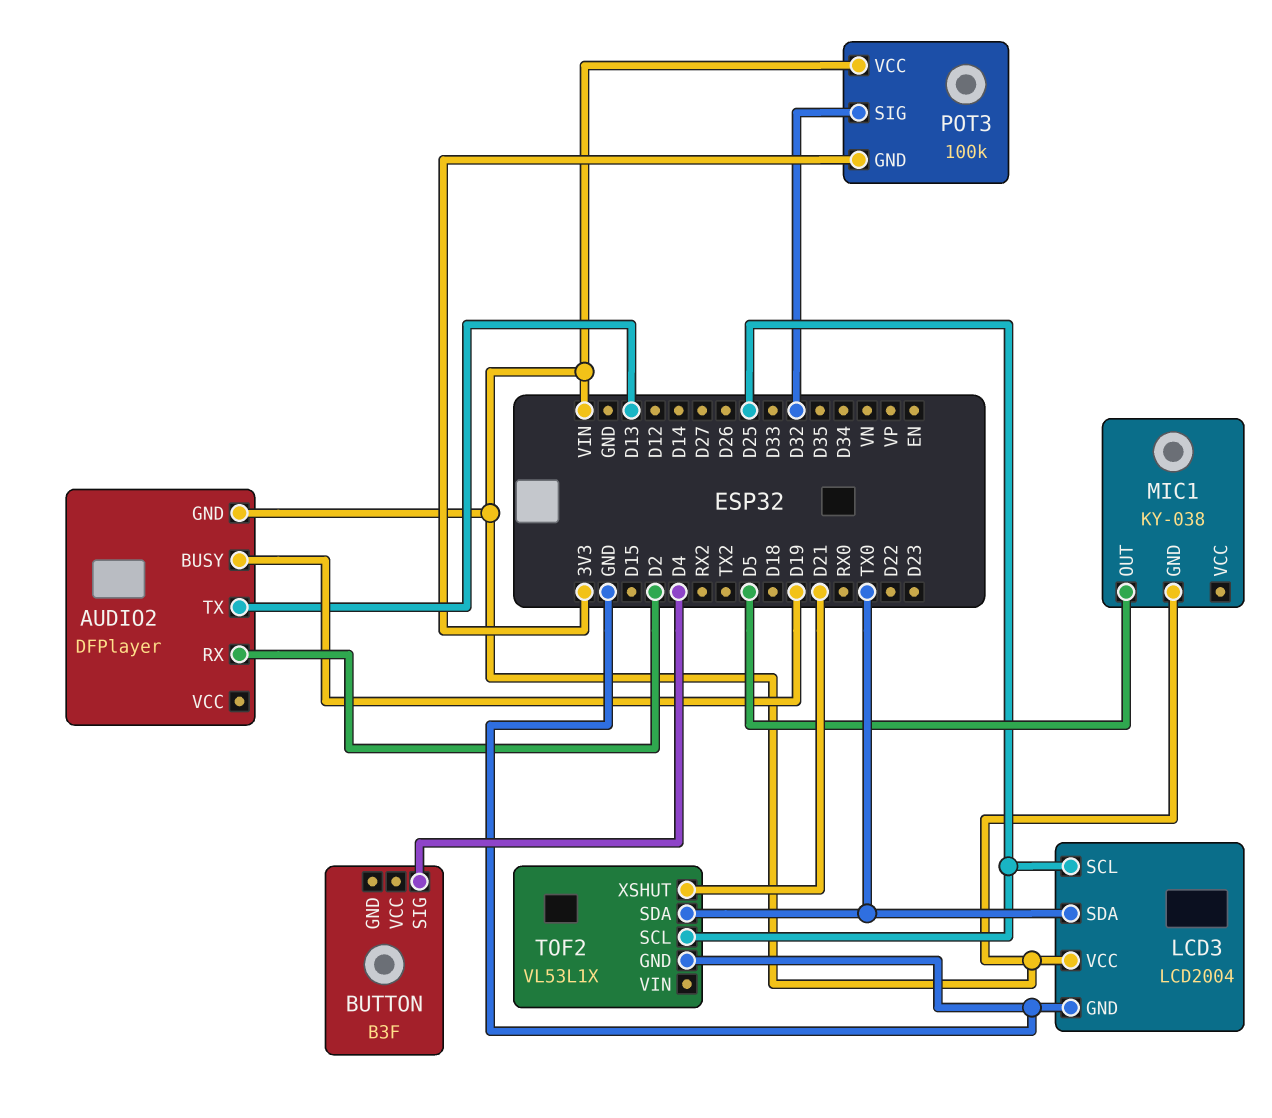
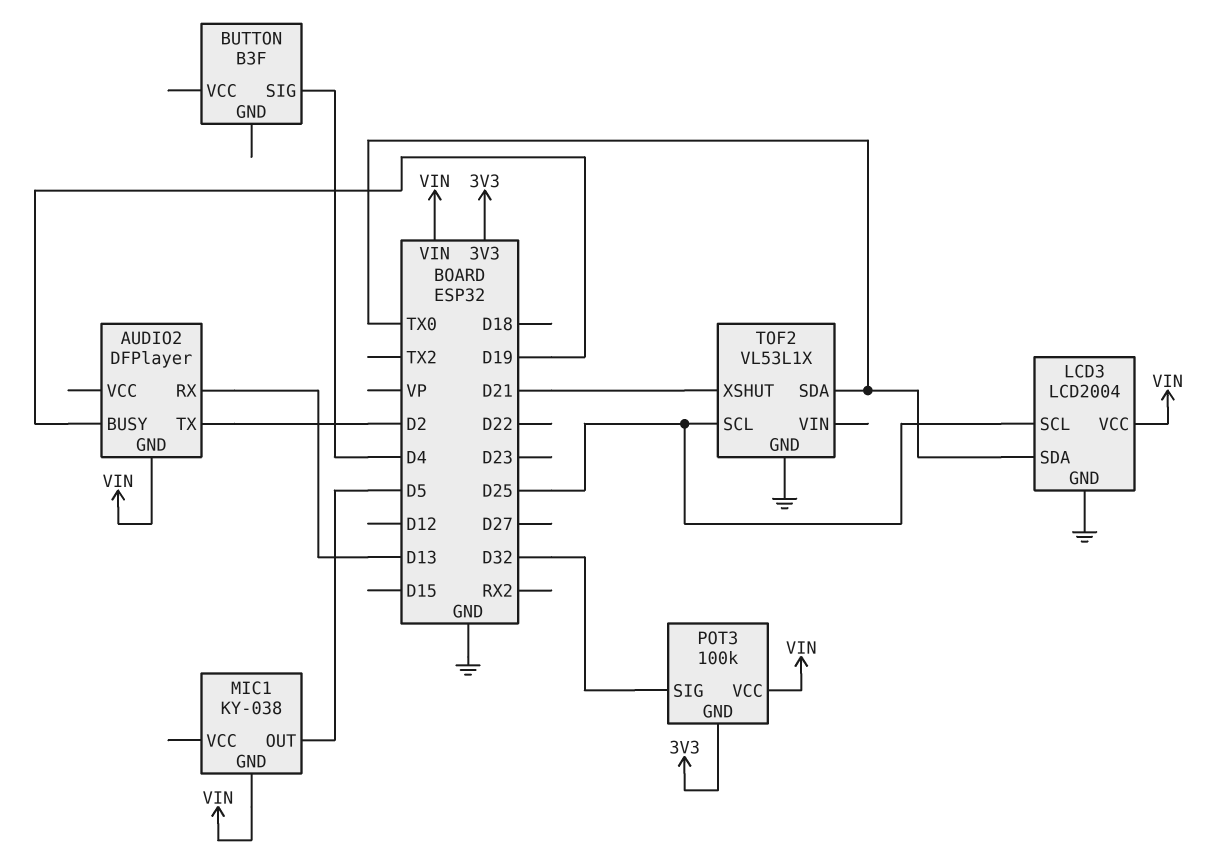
AUDIO2 pin RX: D2 -> D13
AUDIO2 pin TX: D13 -> D2

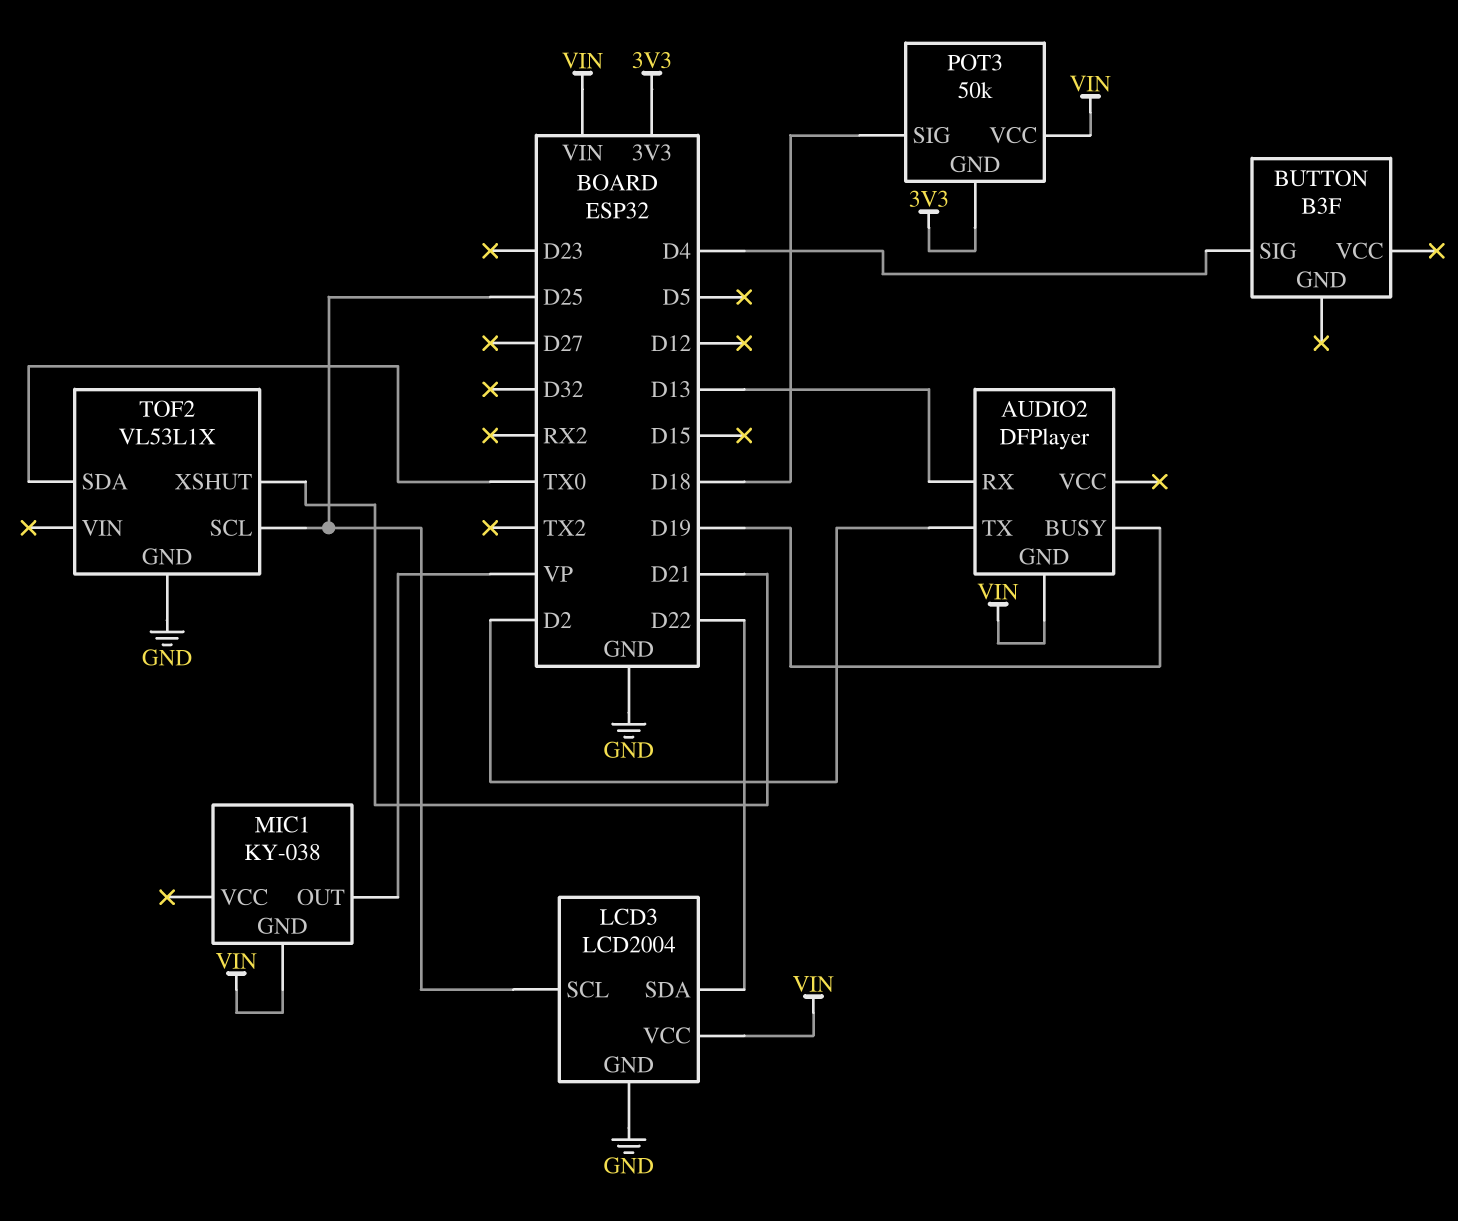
LCD3 pin SDA: TX0 -> D22
MIC1 pin OUT: D5 -> VP
POT3: 100k -> 50k
POT3 pin SIG: D32 -> D18

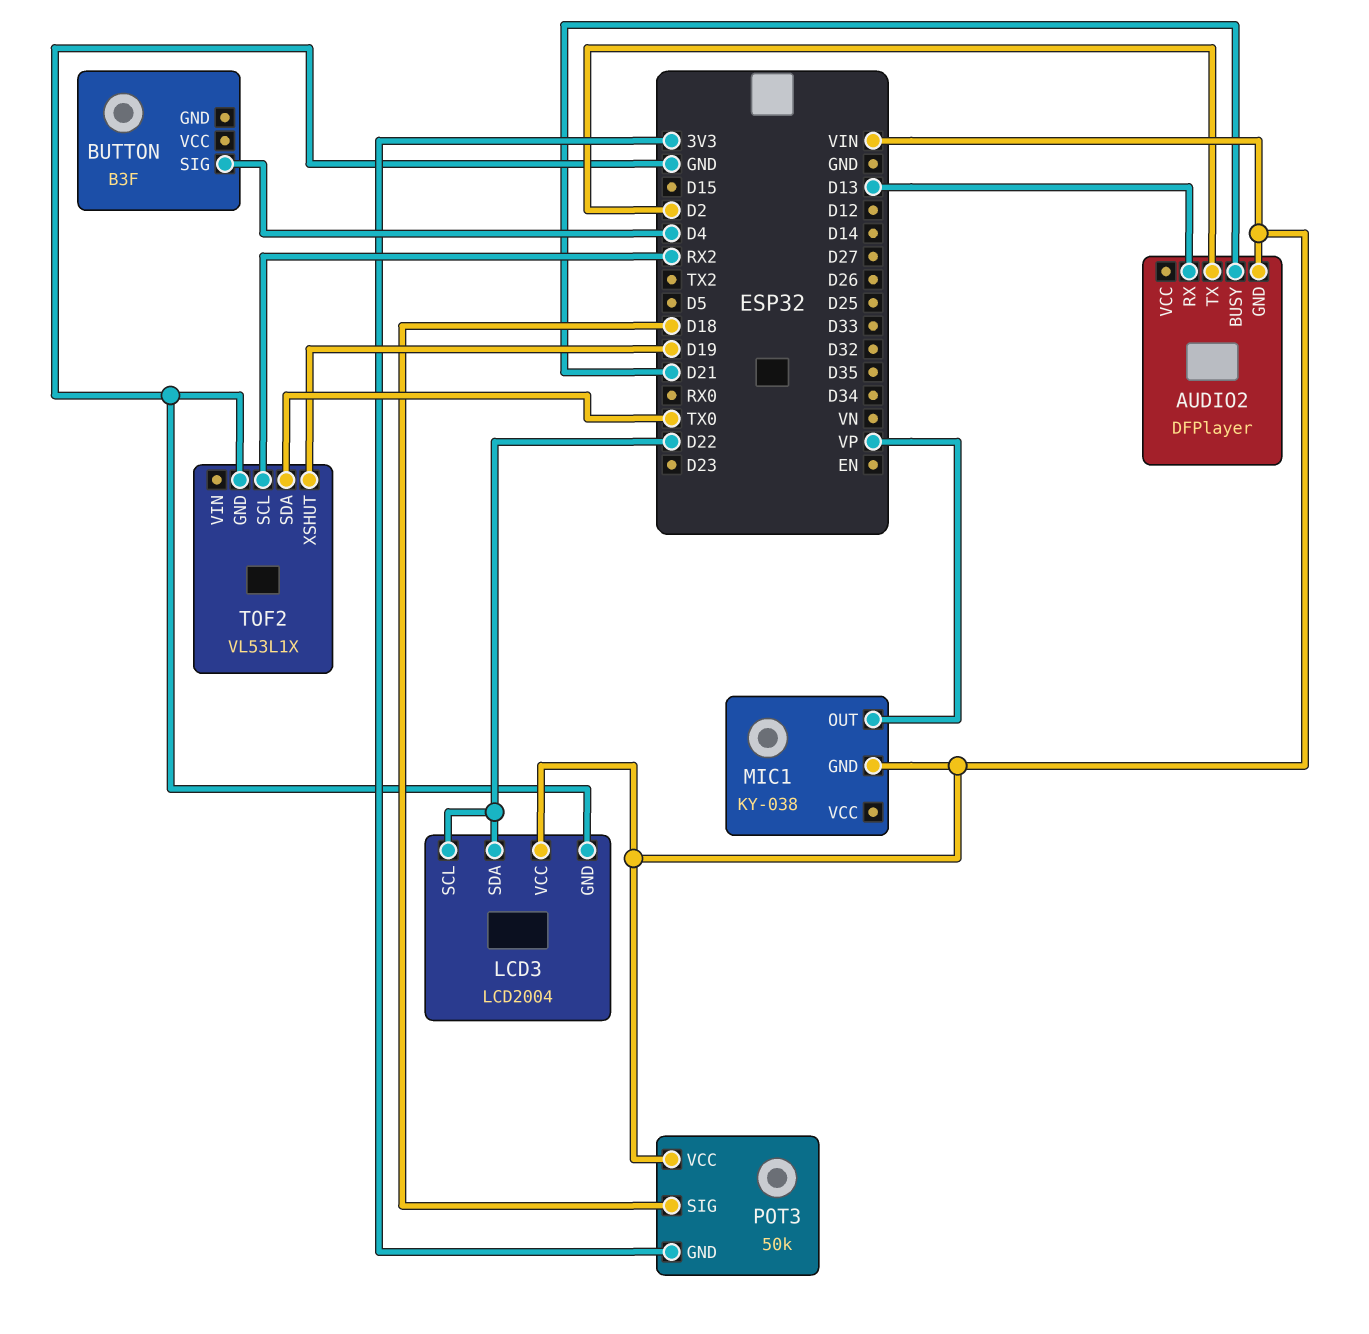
AUDIO2 pin BUSY: D19 -> D21
LCD3 pin SCL: D25 -> D22
TOF2 pin SCL: D25 -> RX2
TOF2 pin XSHUT: D21 -> D19

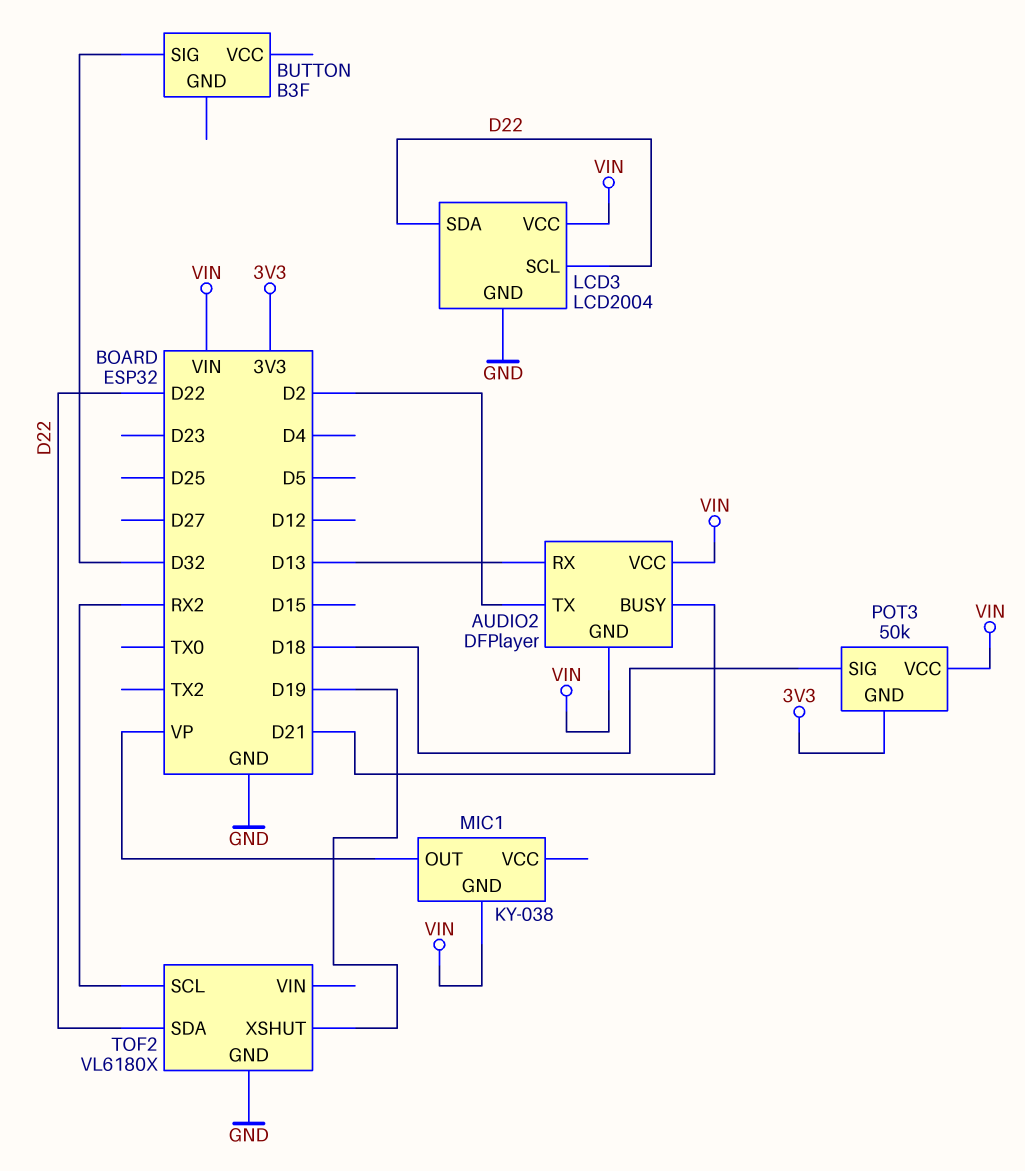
AUDIO2 pin VCC: none -> VIN
BUTTON pin SIG: D4 -> D32
TOF2: VL53L1X -> VL6180X
TOF2 pin SDA: TX0 -> D22

